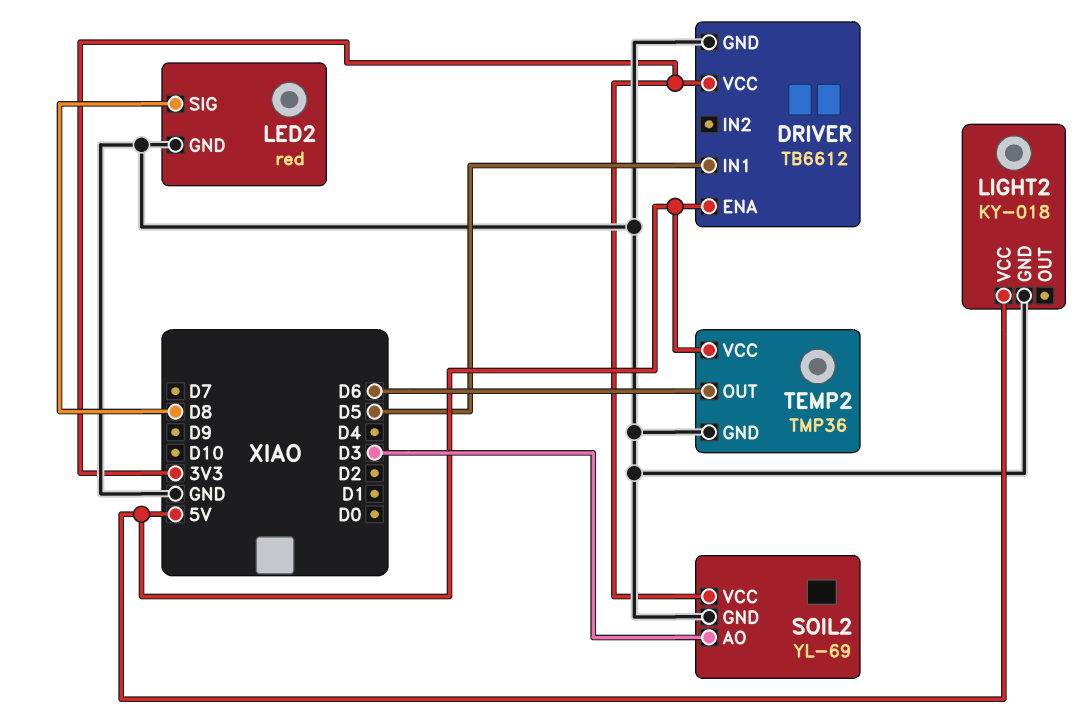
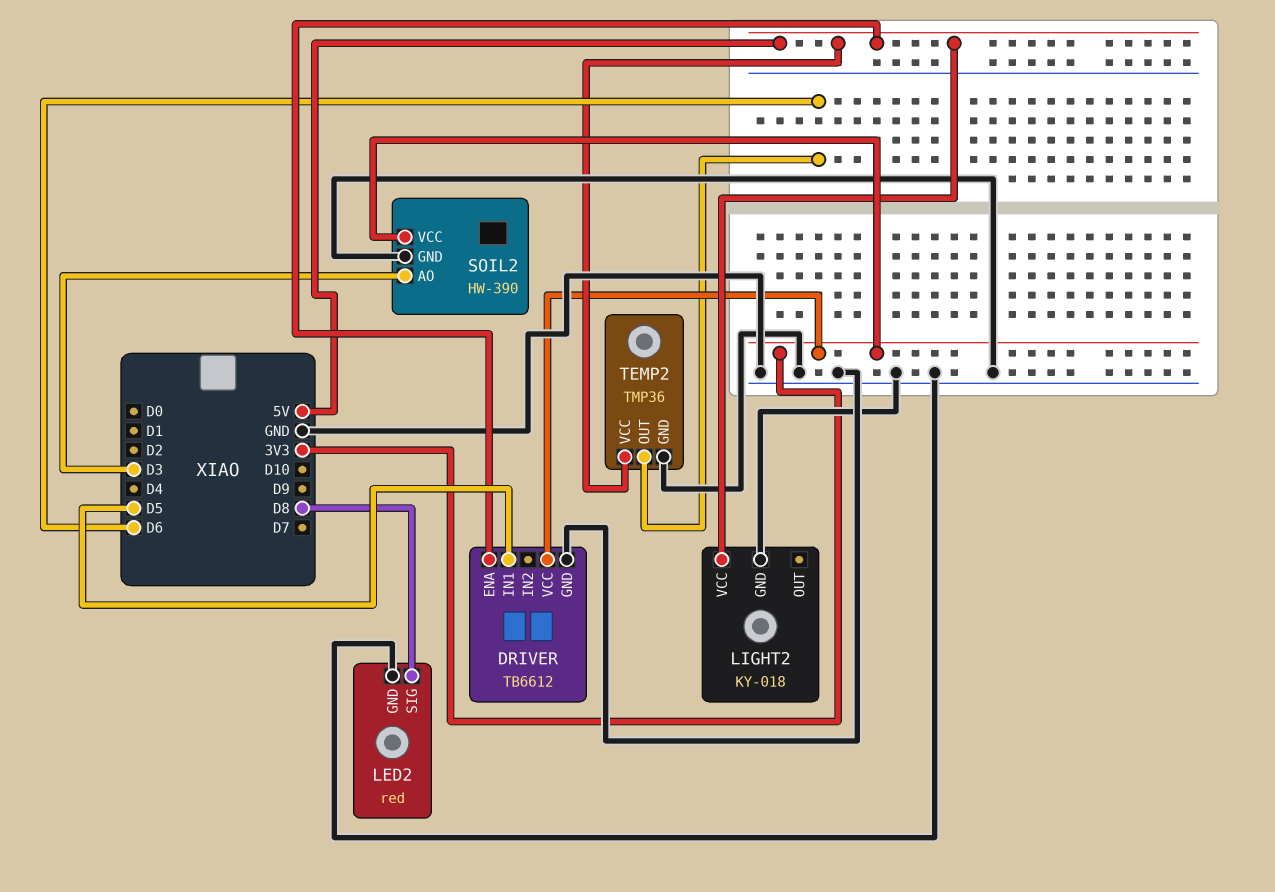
SOIL2: YL-69 -> HW-390

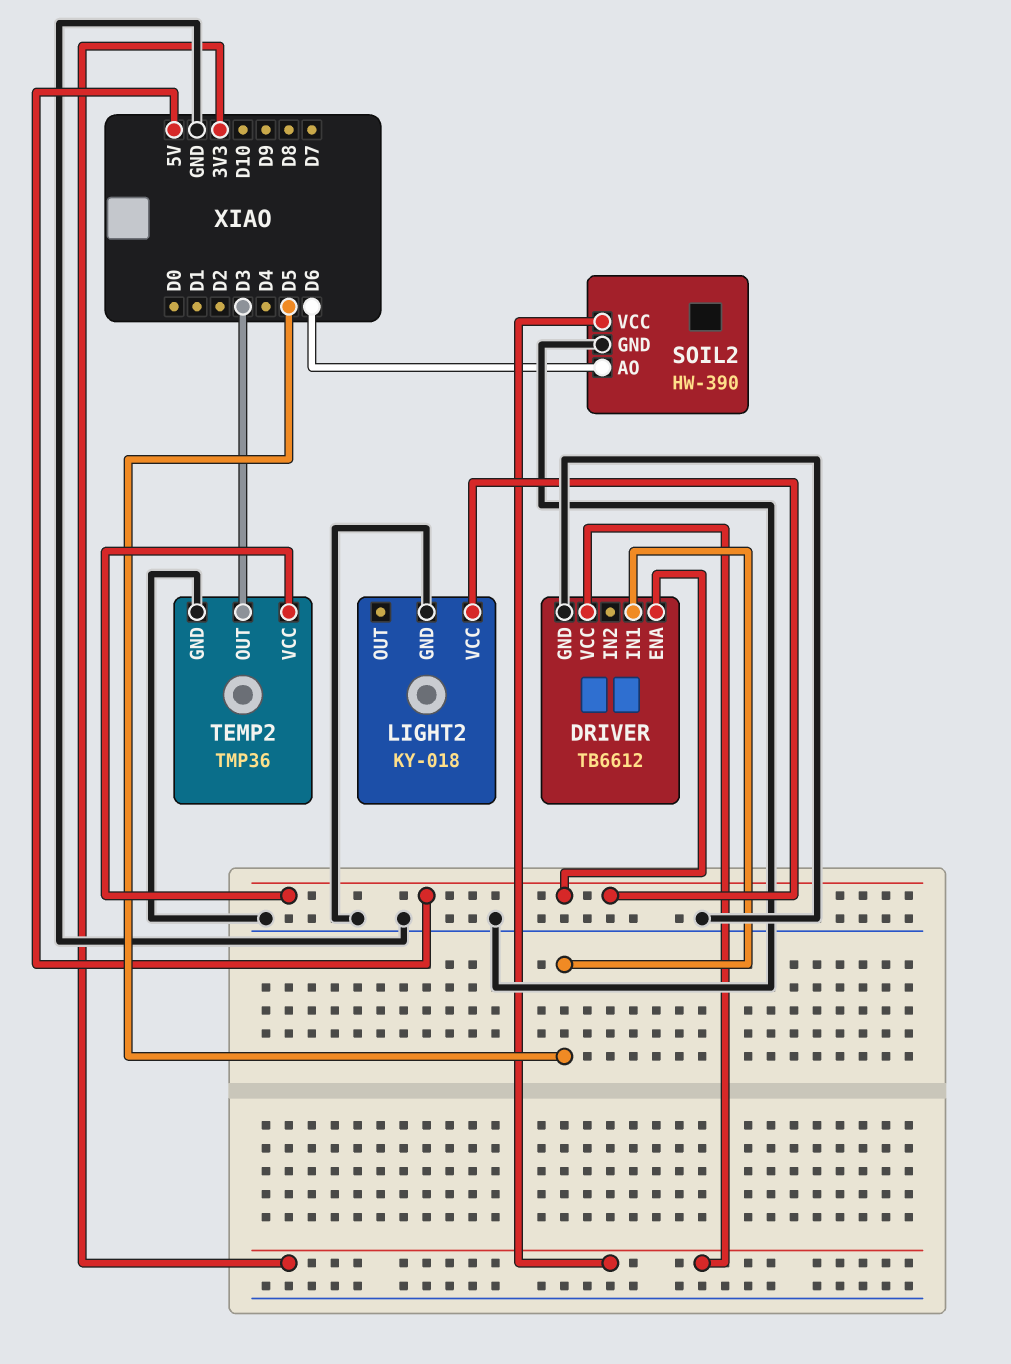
LED2: red -> none
LED2 pin GND: GND -> none
LED2 pin SIG: D8 -> none
SOIL2 pin AO: D3 -> D6
TEMP2 pin OUT: D6 -> D3

